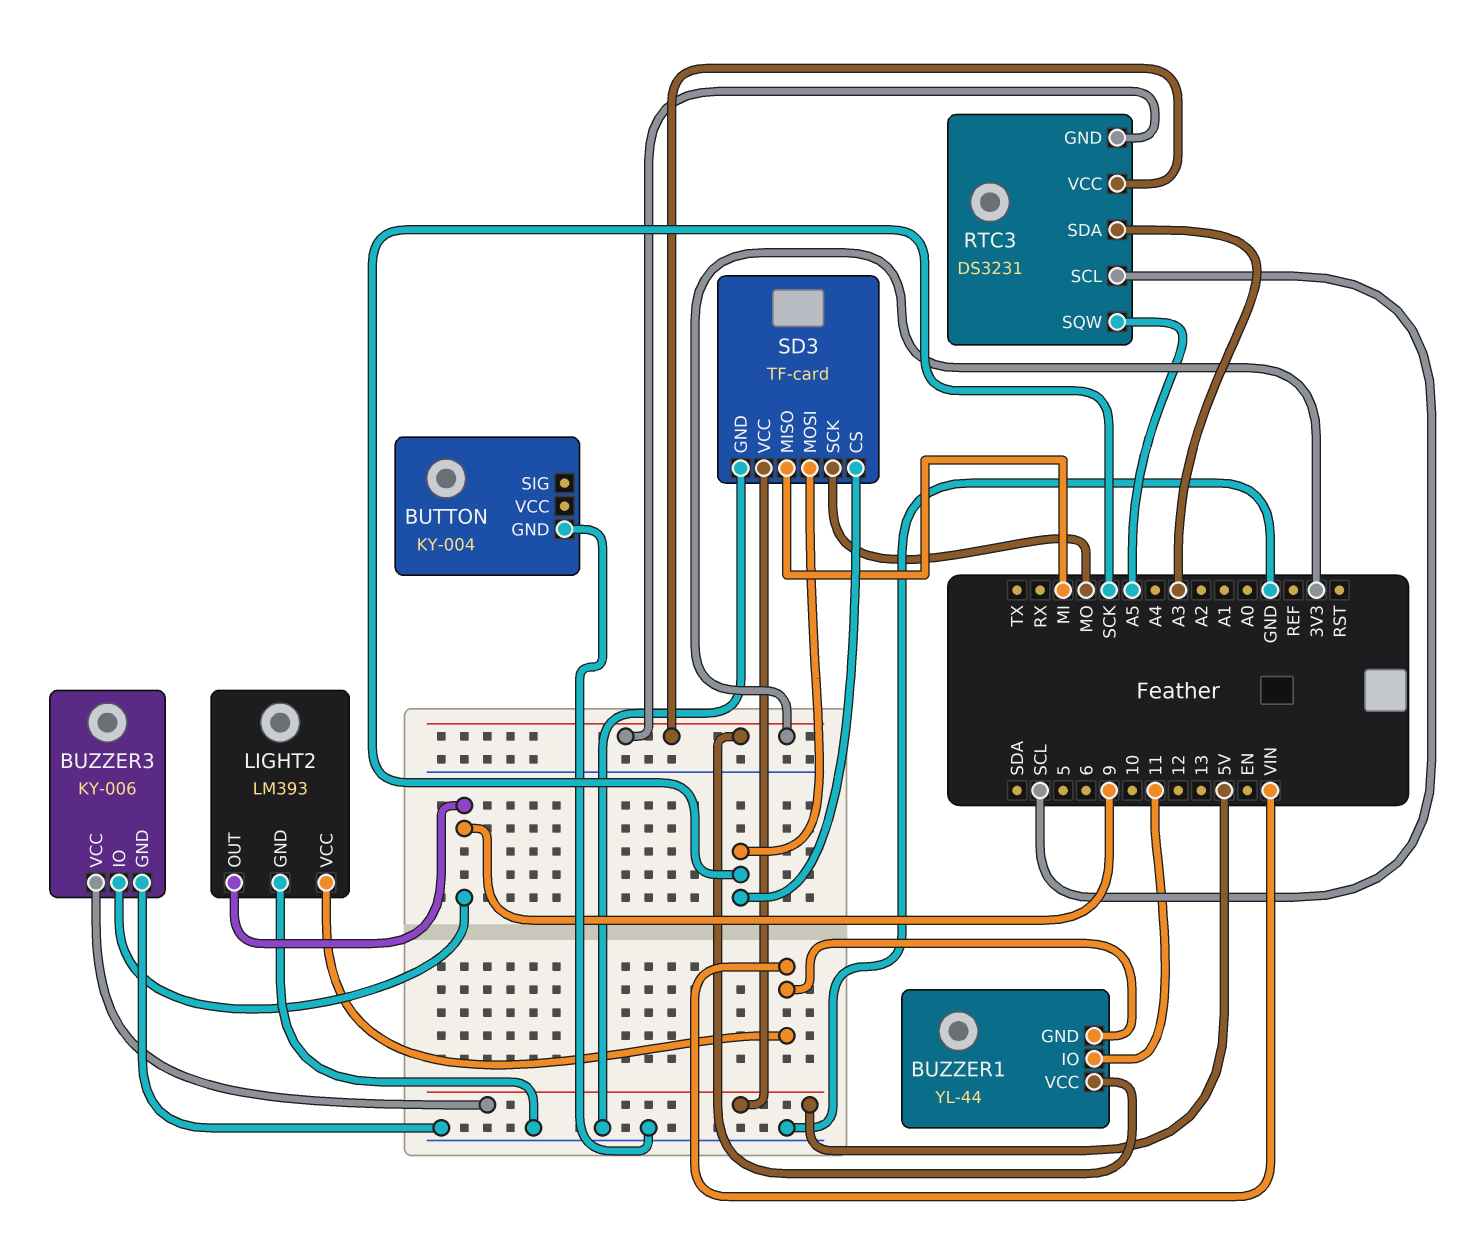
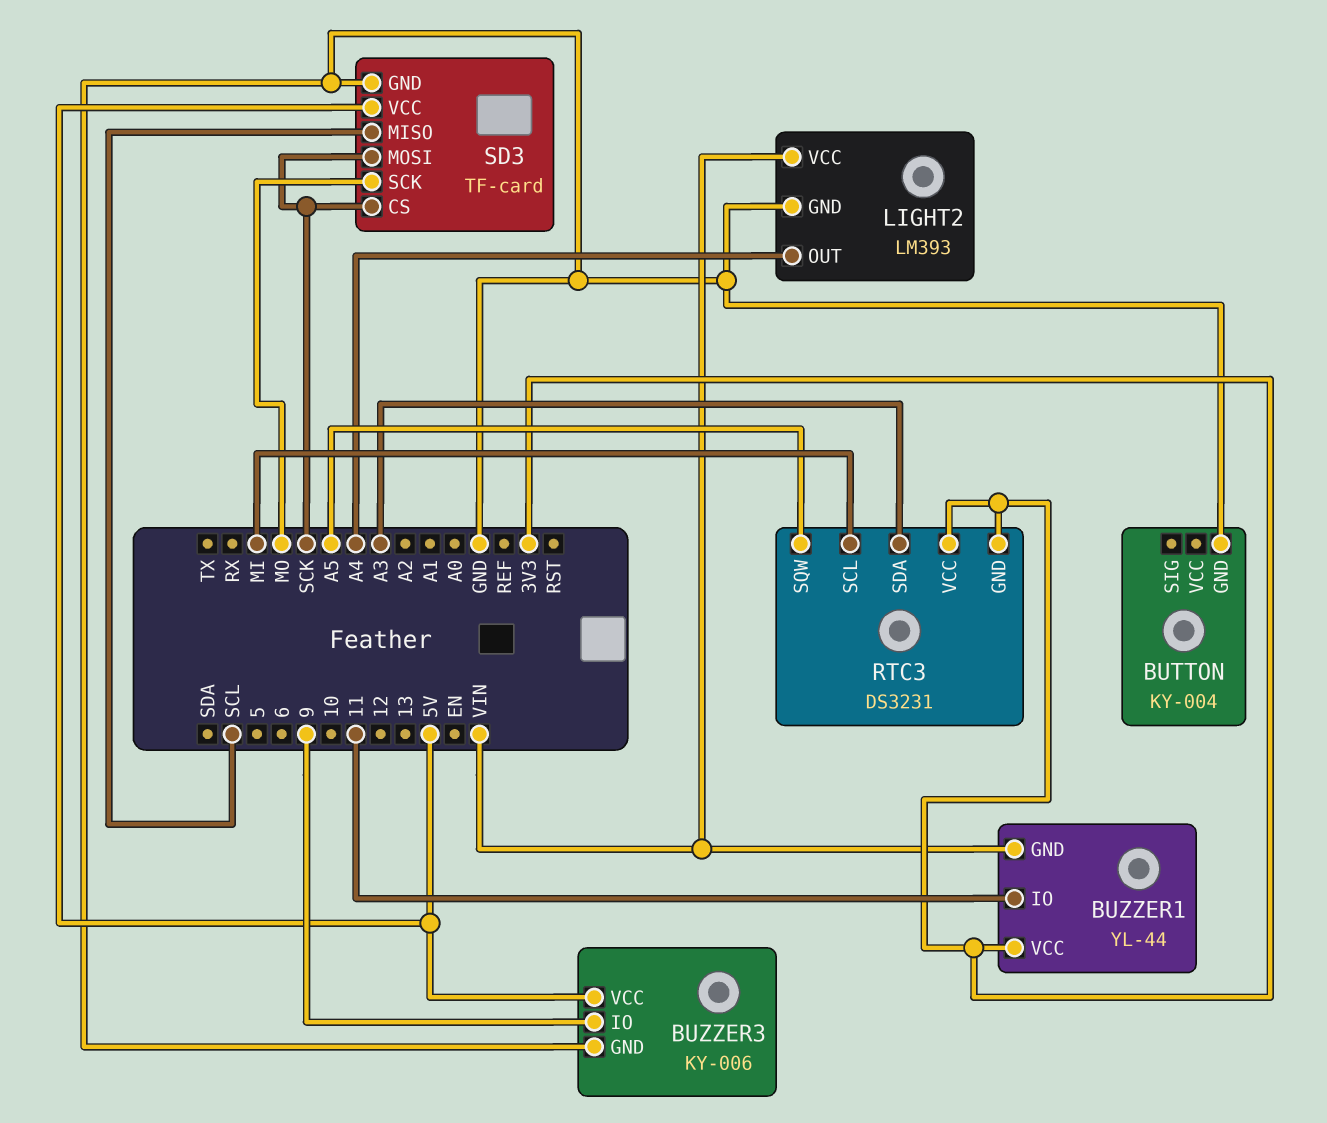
LIGHT2 pin OUT: 9 -> A4
RTC3 pin SCL: SCL -> MI
SD3 pin MISO: MI -> SCL

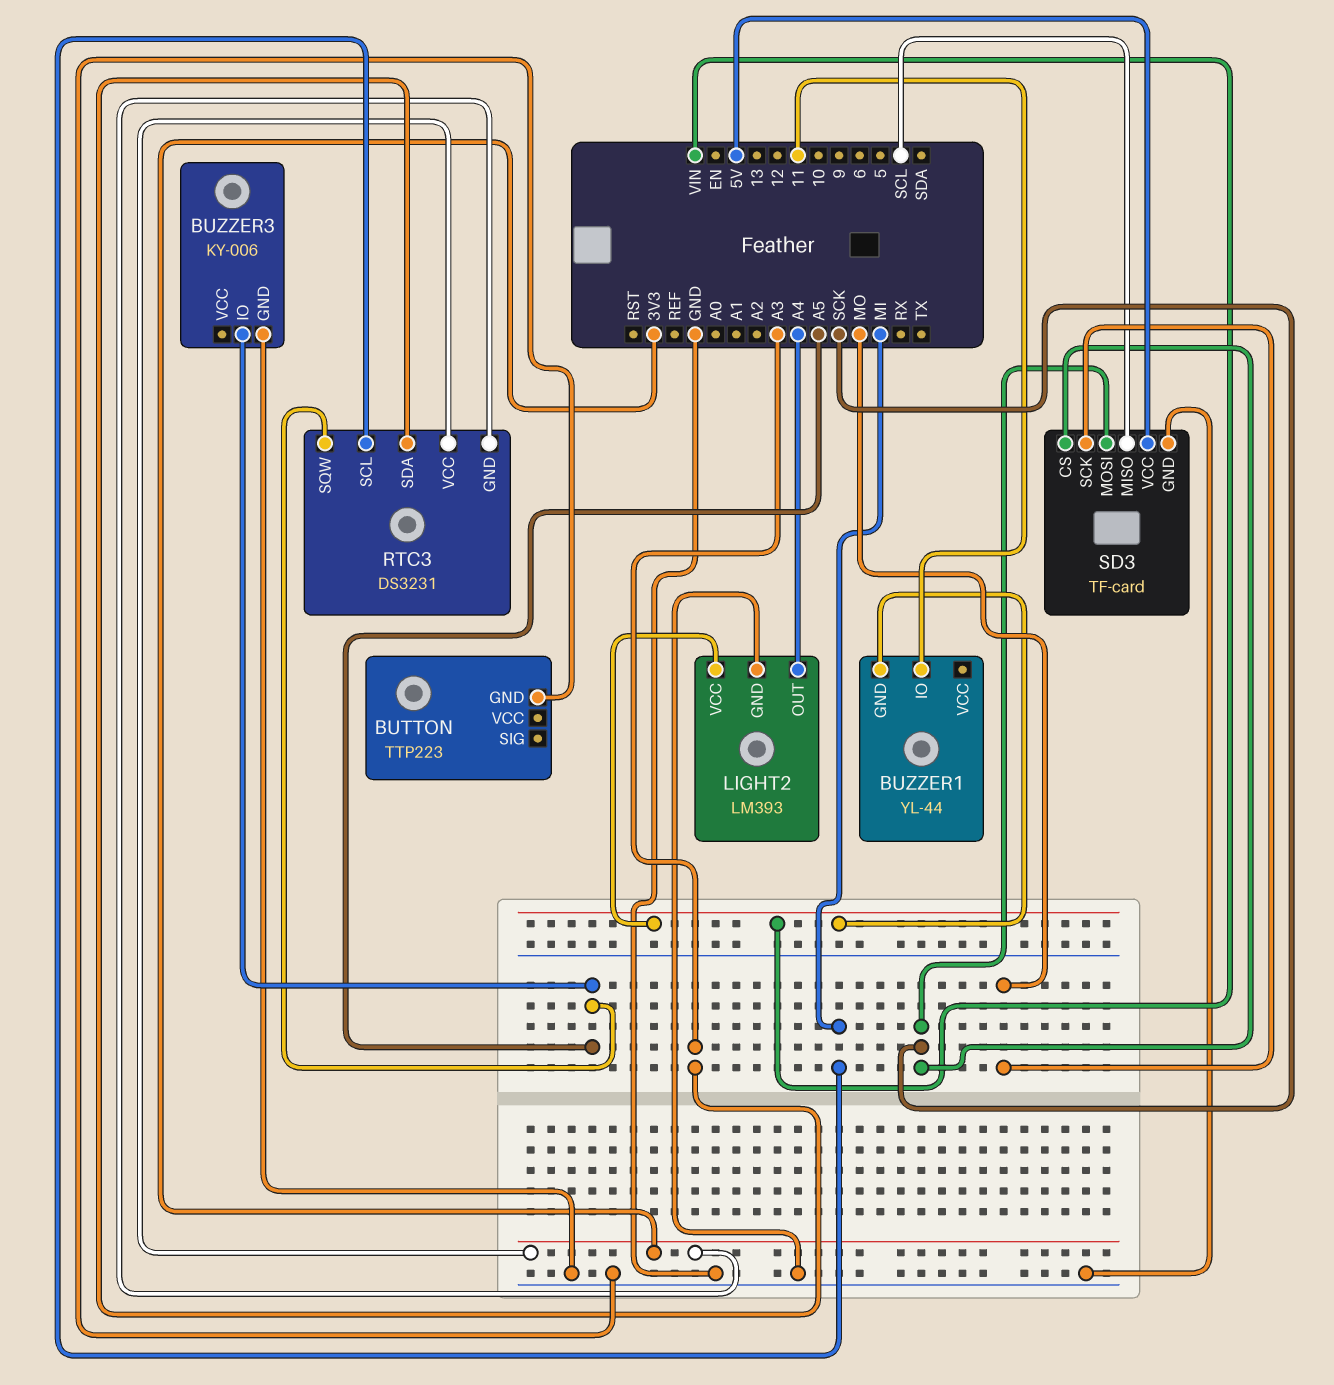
BUTTON: KY-004 -> TTP223
BUZZER1 pin VCC: 3V3 -> none
BUZZER3 pin IO: 9 -> A5
BUZZER3 pin VCC: 5V -> none

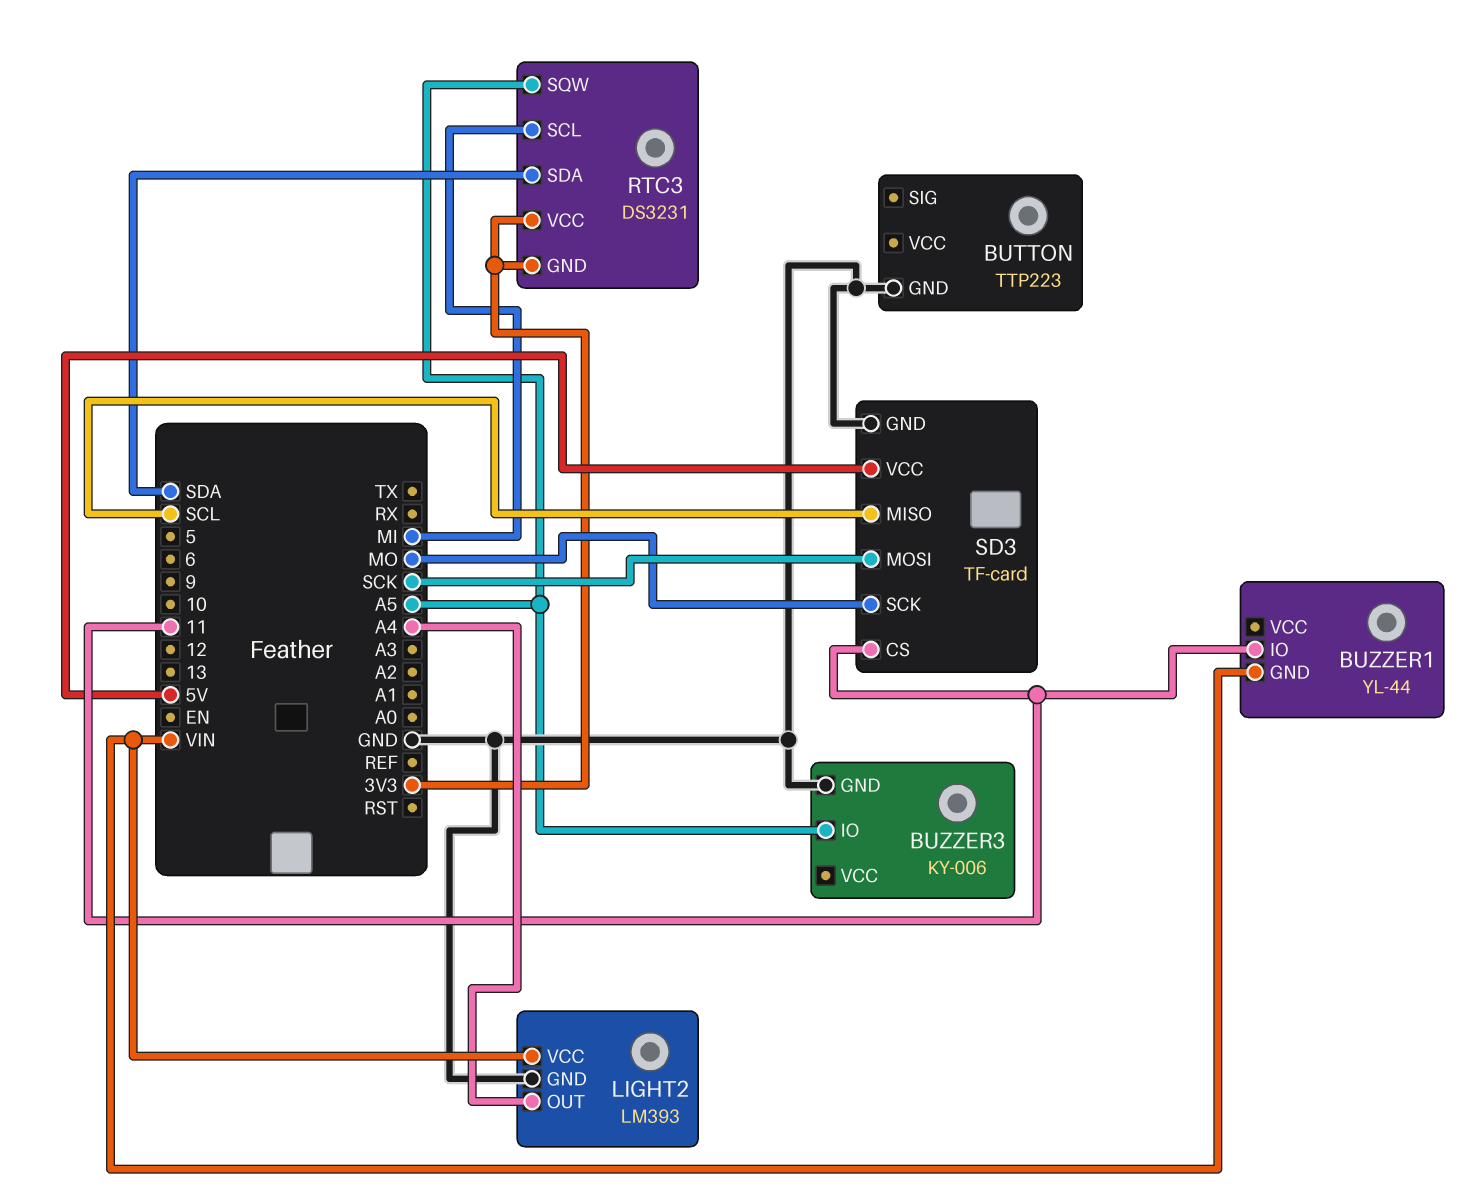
RTC3 pin SDA: A3 -> SDA
SD3 pin CS: SCK -> 11

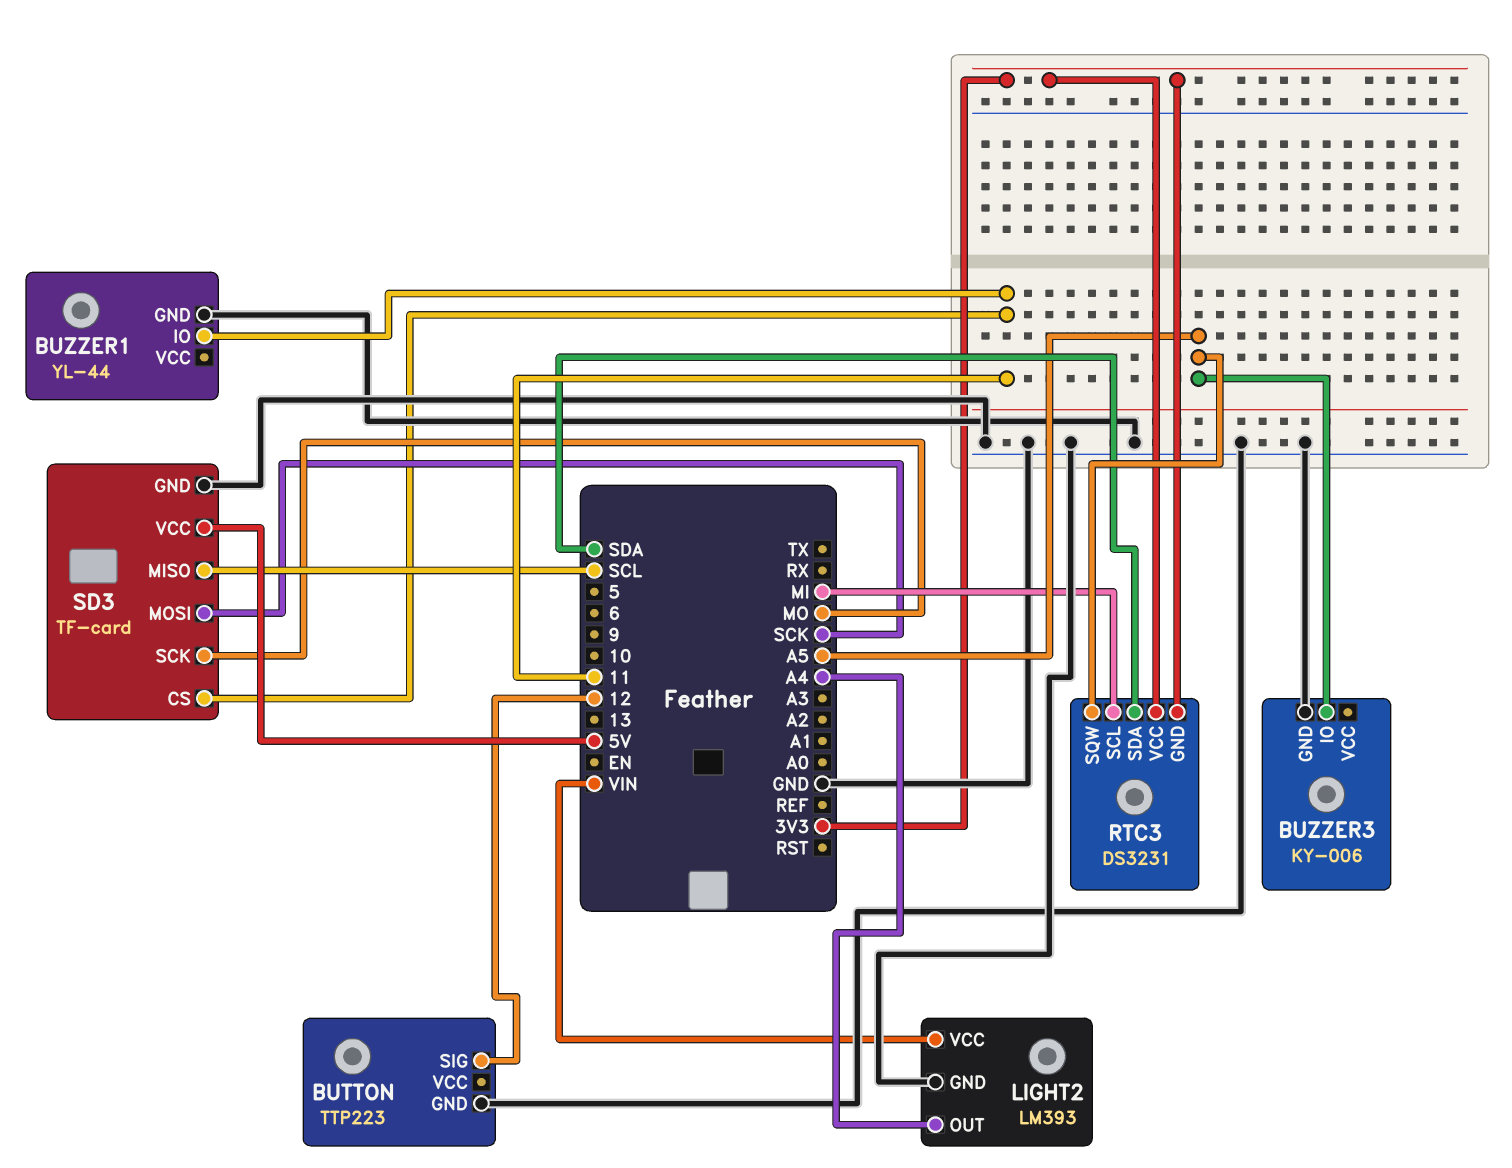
BUTTON pin SIG: none -> 12
BUZZER1 pin GND: VIN -> GND

